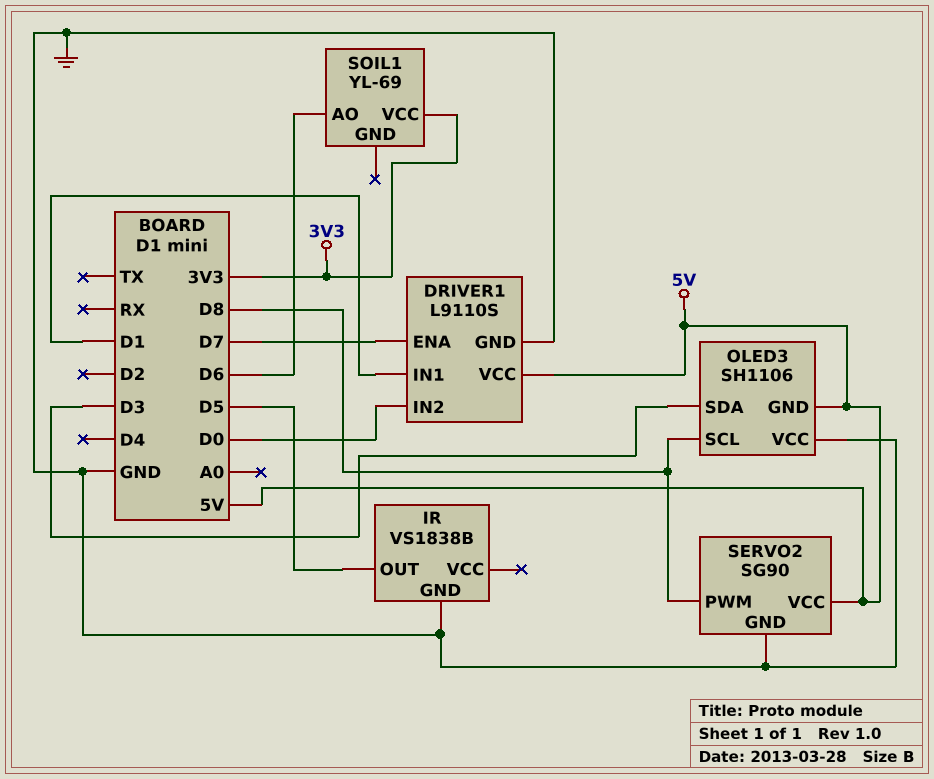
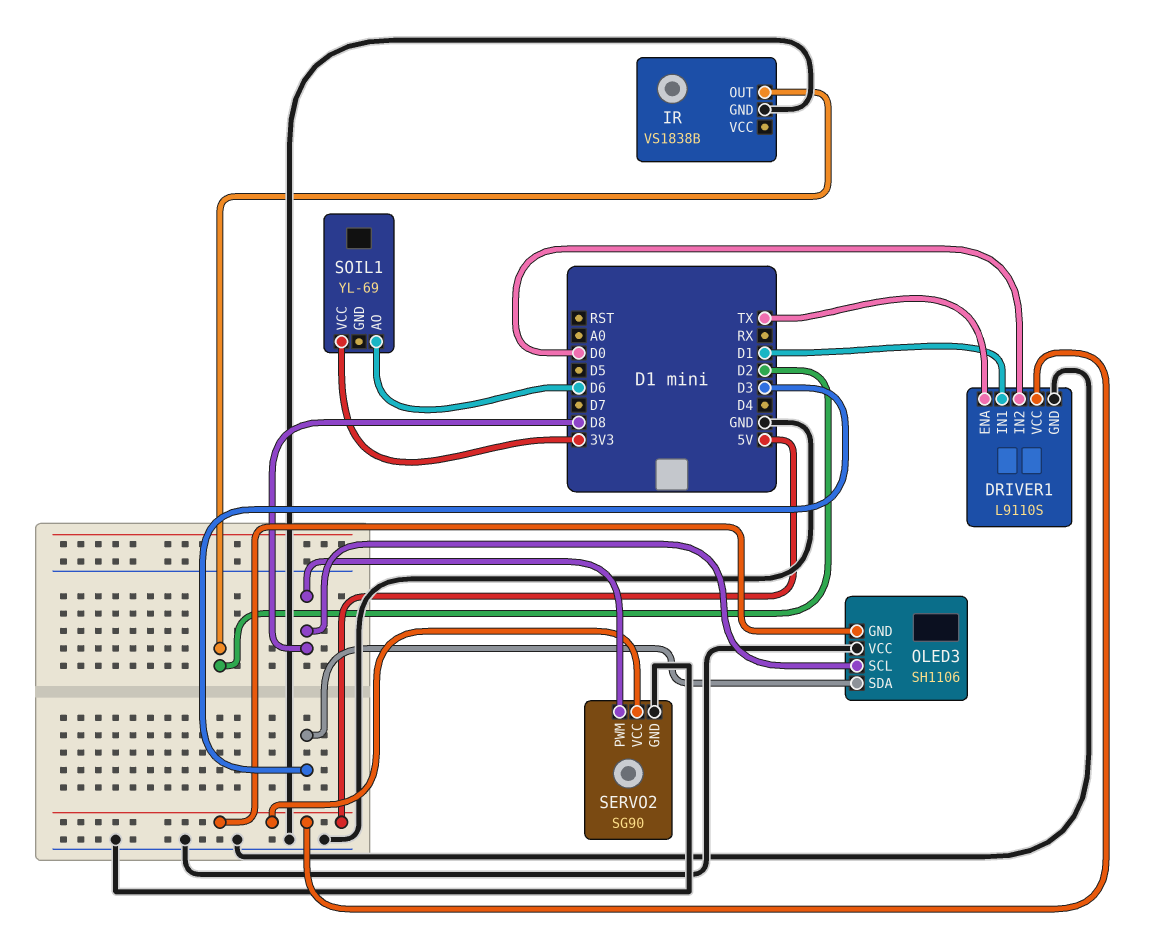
DRIVER1 pin ENA: D7 -> TX
IR pin OUT: D5 -> D2

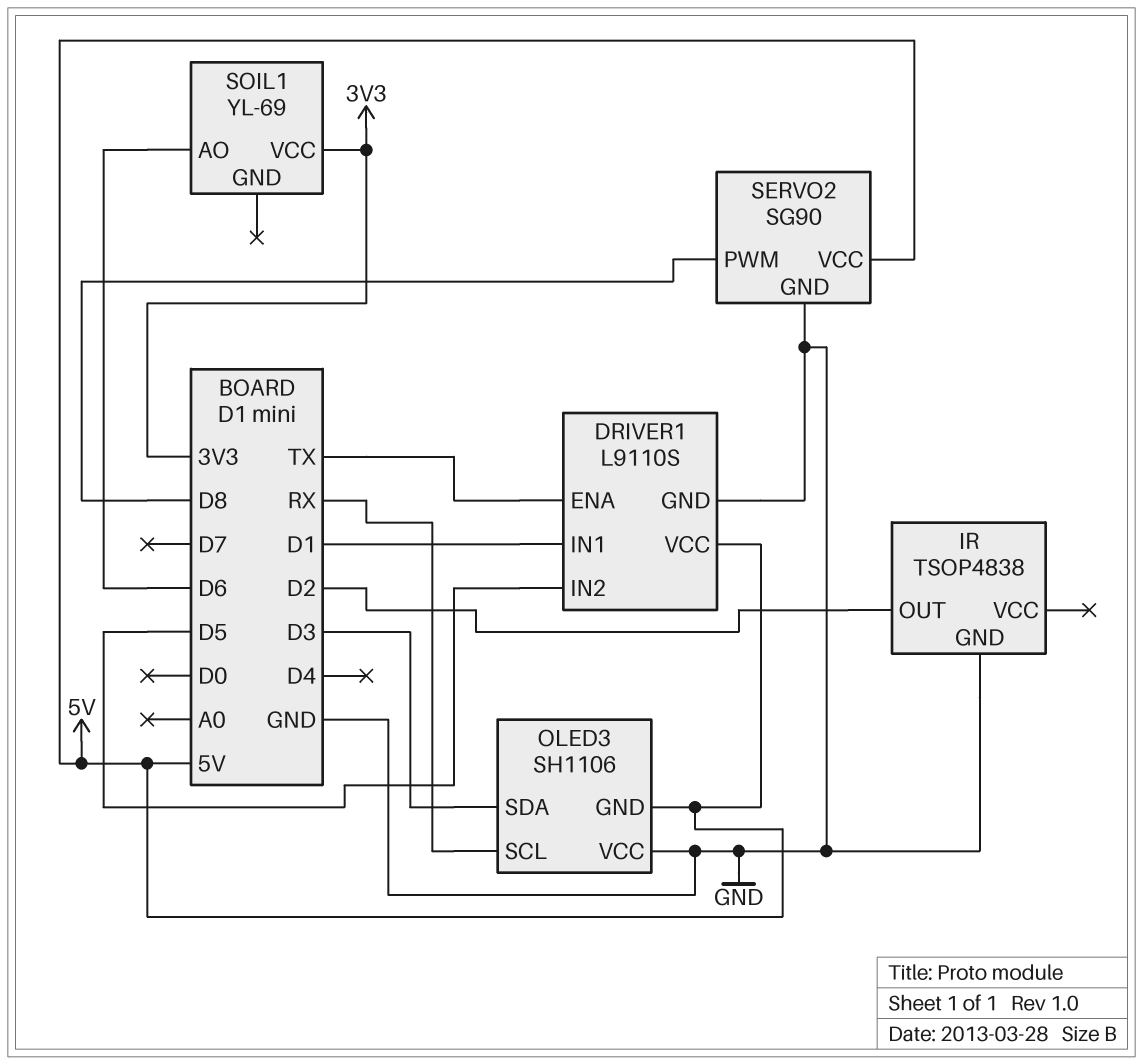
DRIVER1 pin IN2: D0 -> D5
IR: VS1838B -> TSOP4838
OLED3 pin SCL: D8 -> RX

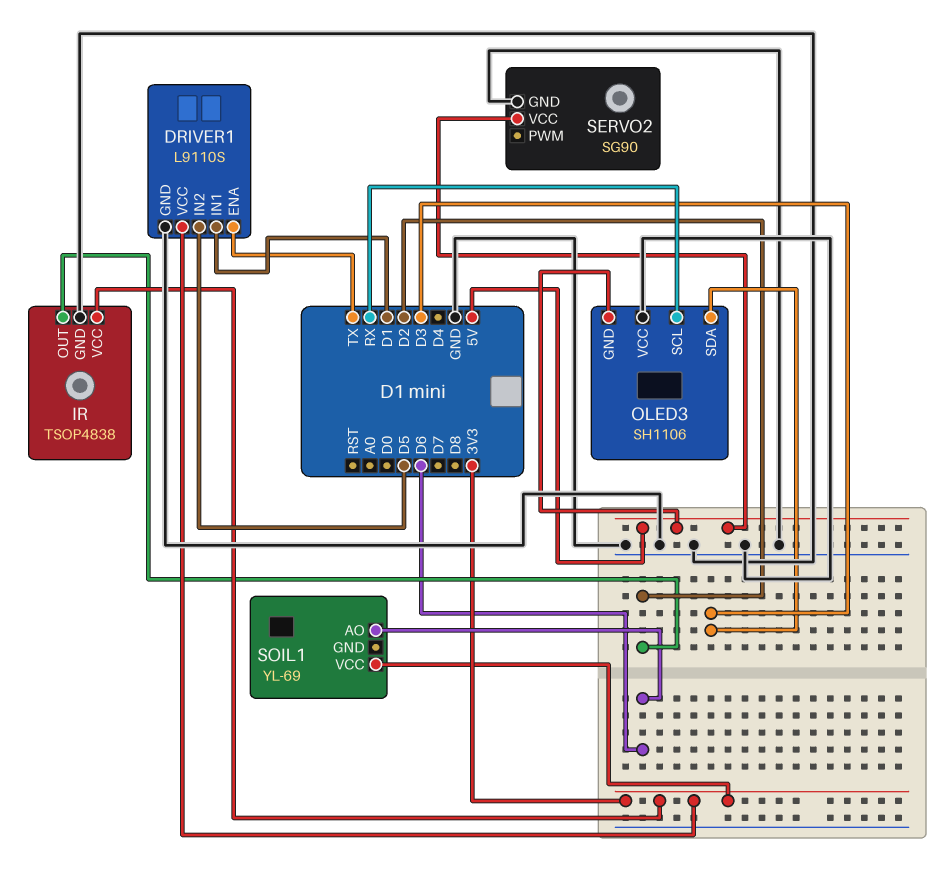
DRIVER1 pin VCC: 5V -> 3V3
IR pin VCC: none -> 3V3
SERVO2 pin PWM: D8 -> none

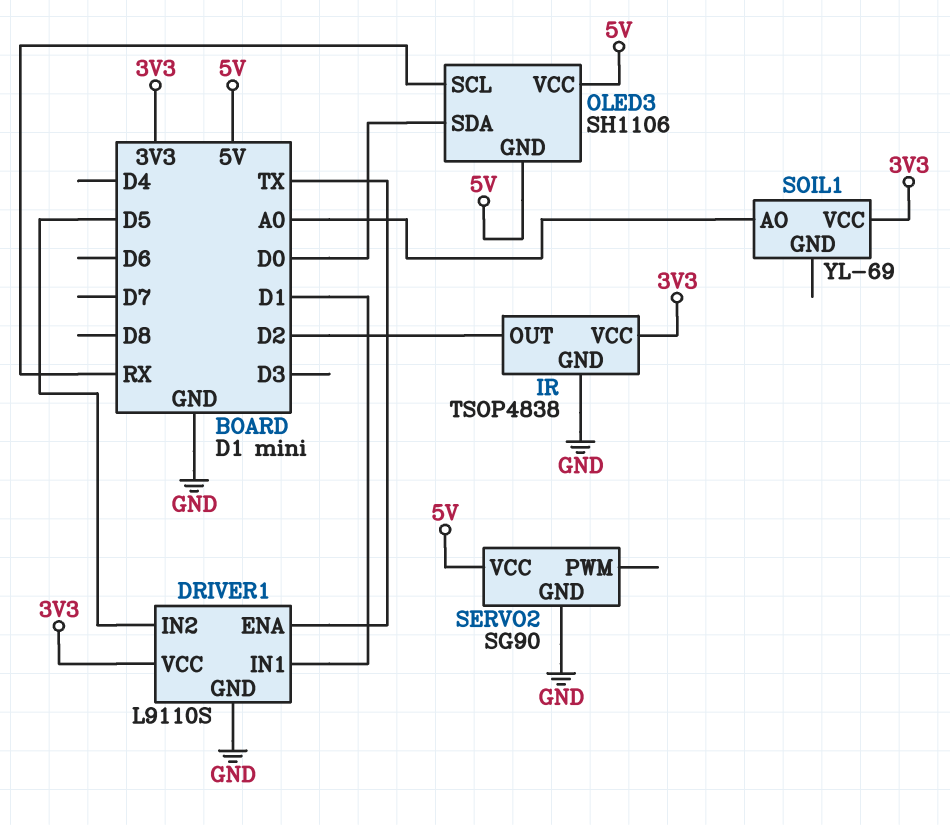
OLED3 pin SDA: D3 -> D0
OLED3 pin VCC: GND -> 5V
SOIL1 pin AO: D6 -> A0

